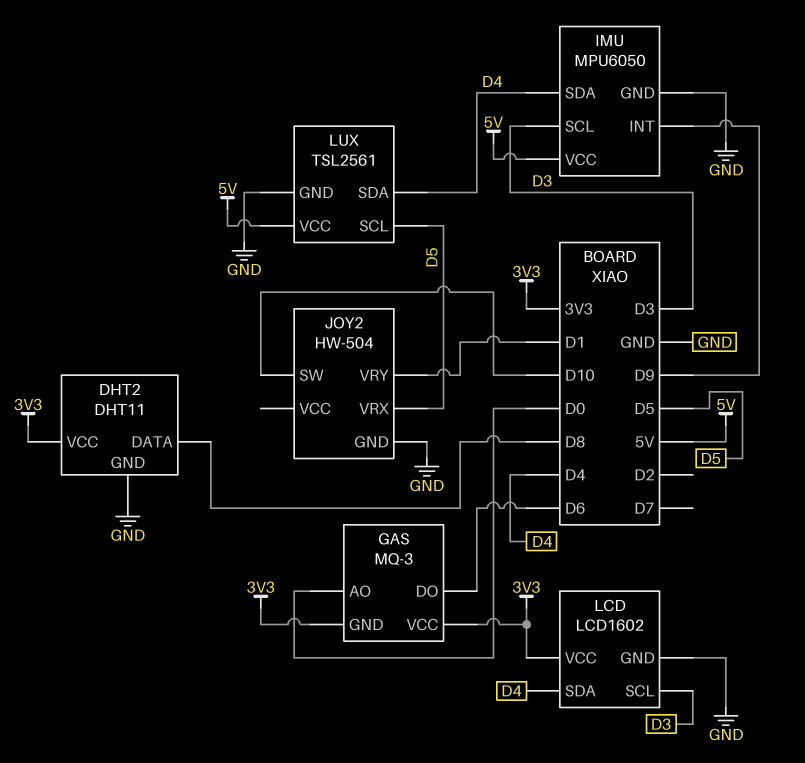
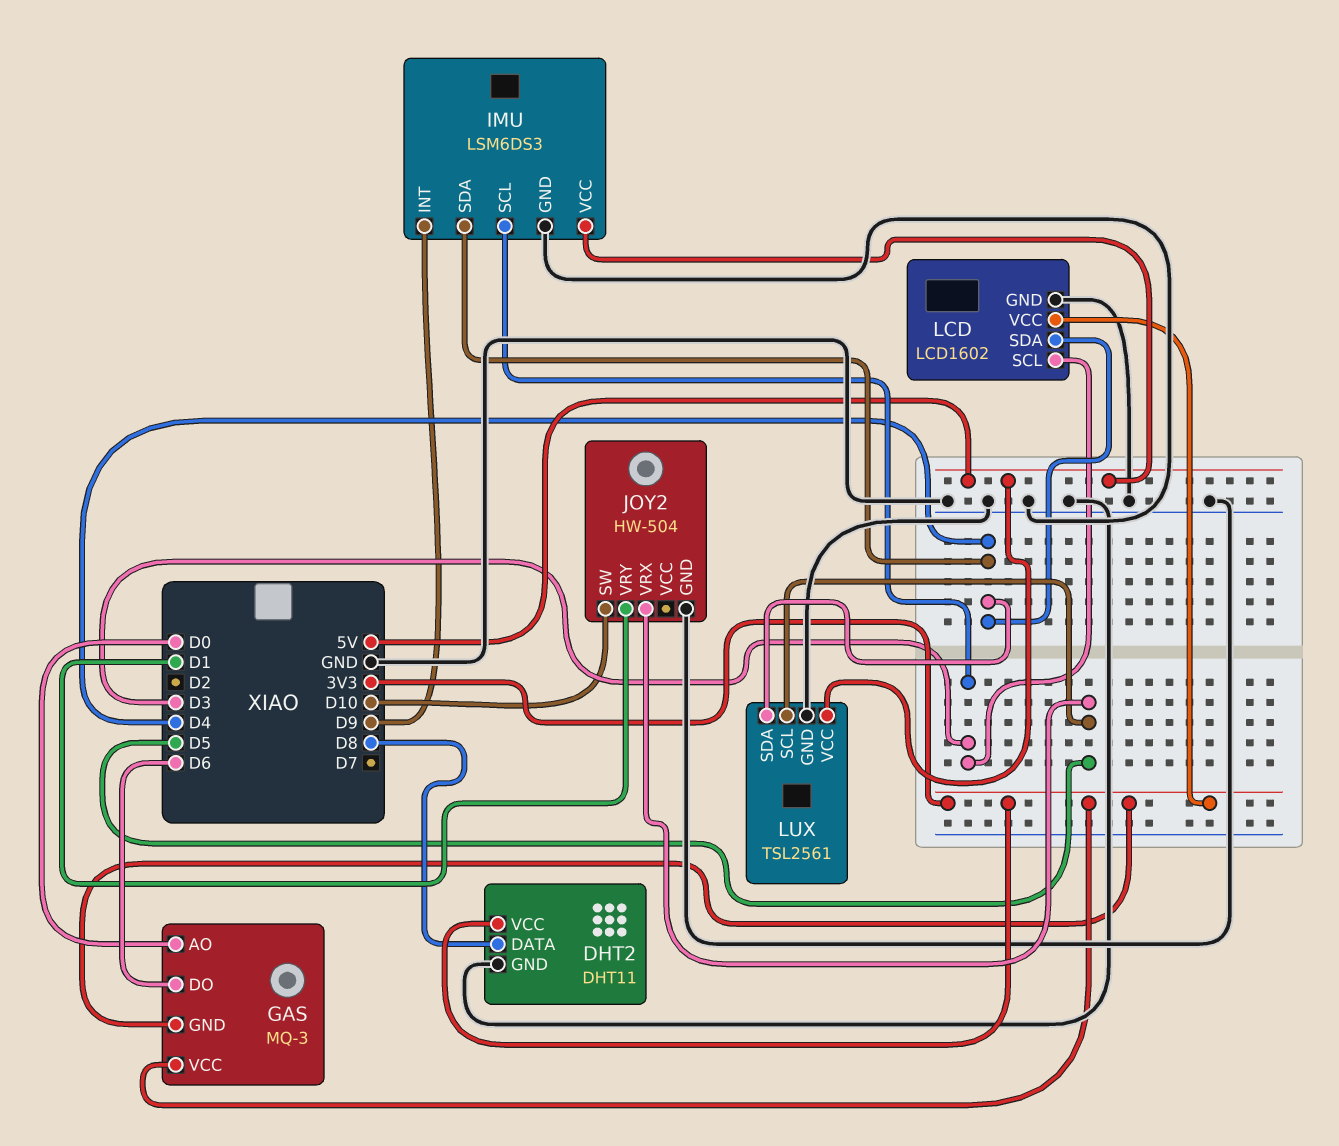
IMU: MPU6050 -> LSM6DS3

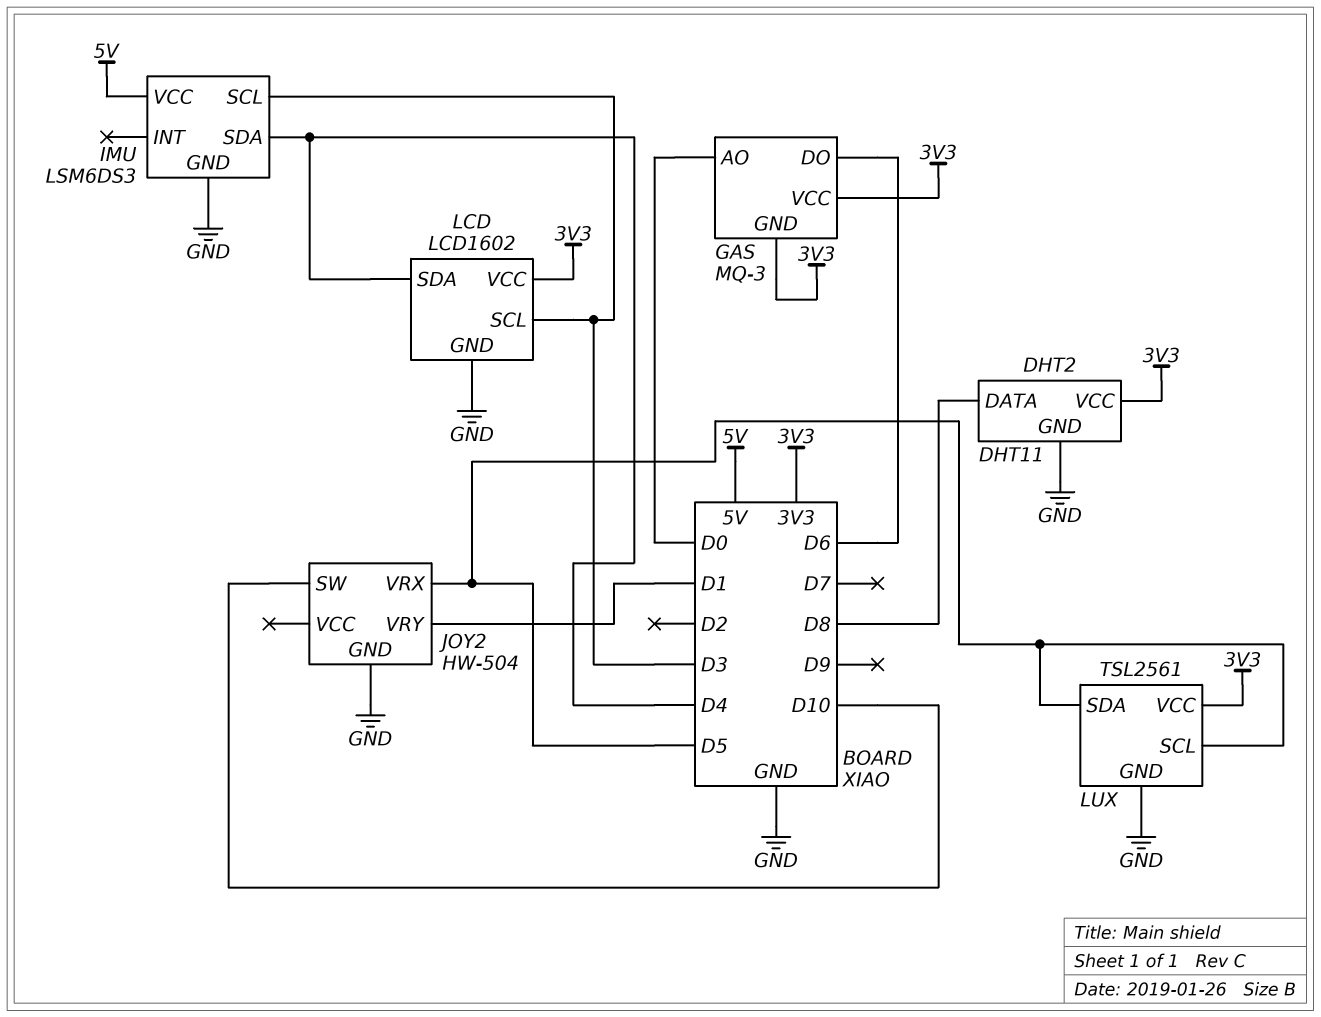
IMU pin INT: D9 -> none
LUX pin SDA: D4 -> D5
LUX pin VCC: 5V -> 3V3

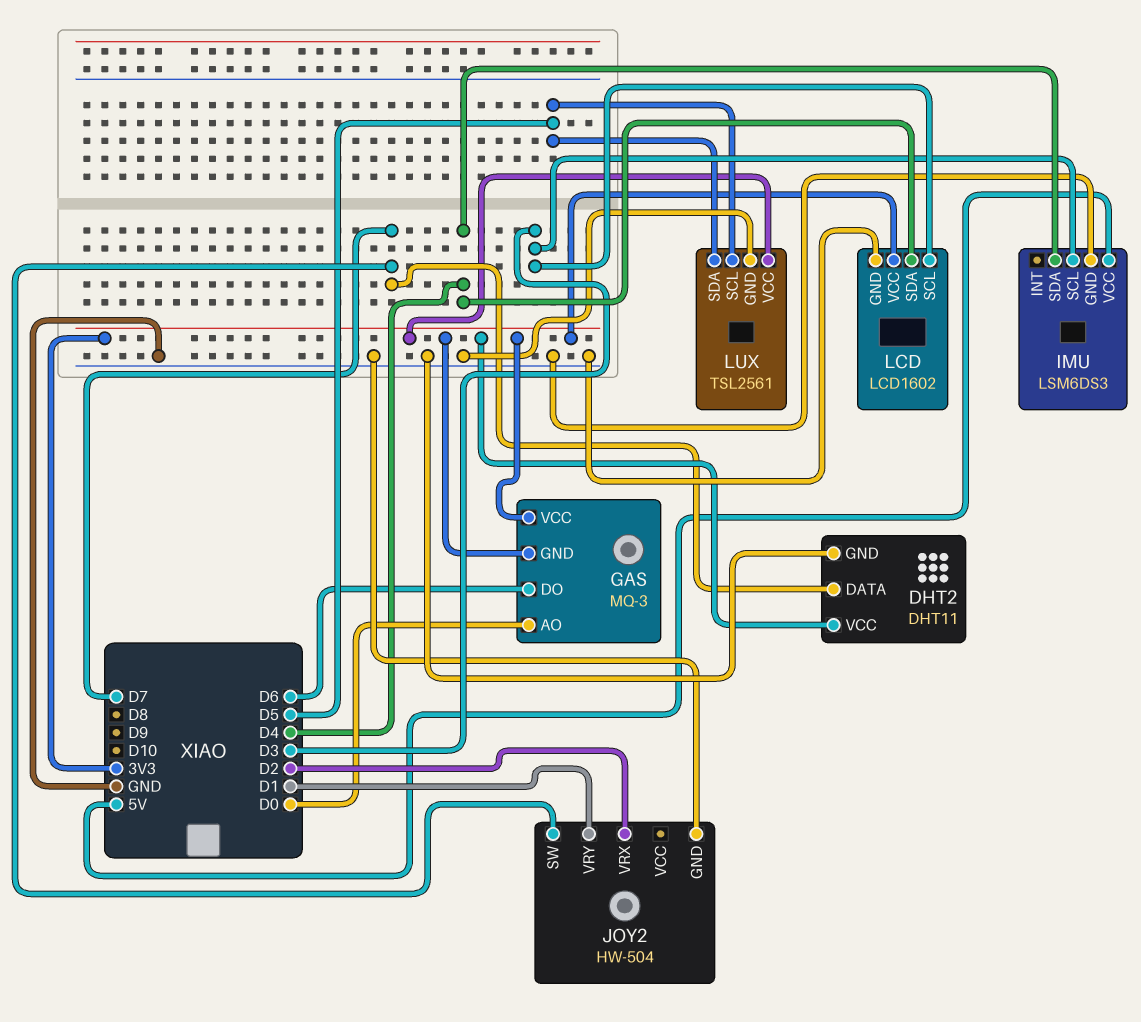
DHT2 pin DATA: D8 -> D7
JOY2 pin SW: D10 -> D7
JOY2 pin VRX: D5 -> D2

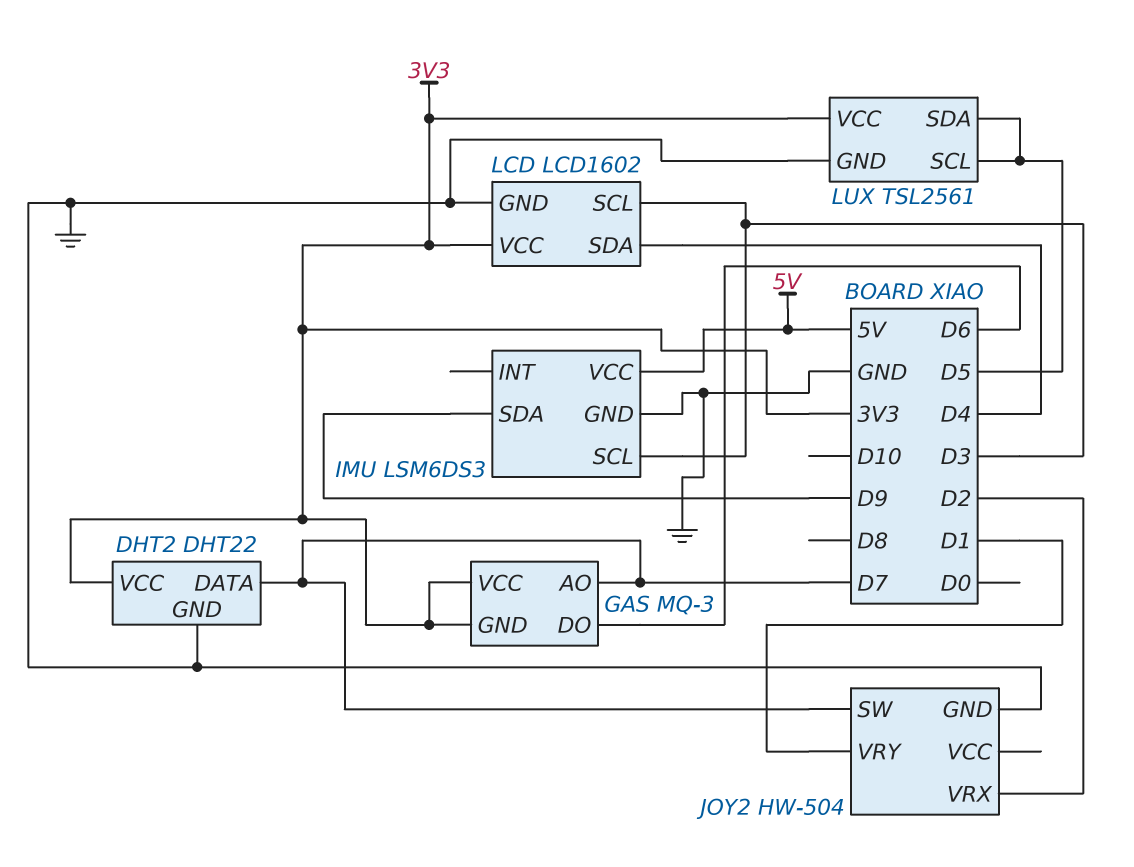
DHT2: DHT11 -> DHT22
GAS pin AO: D0 -> D7
IMU pin SDA: D4 -> D9

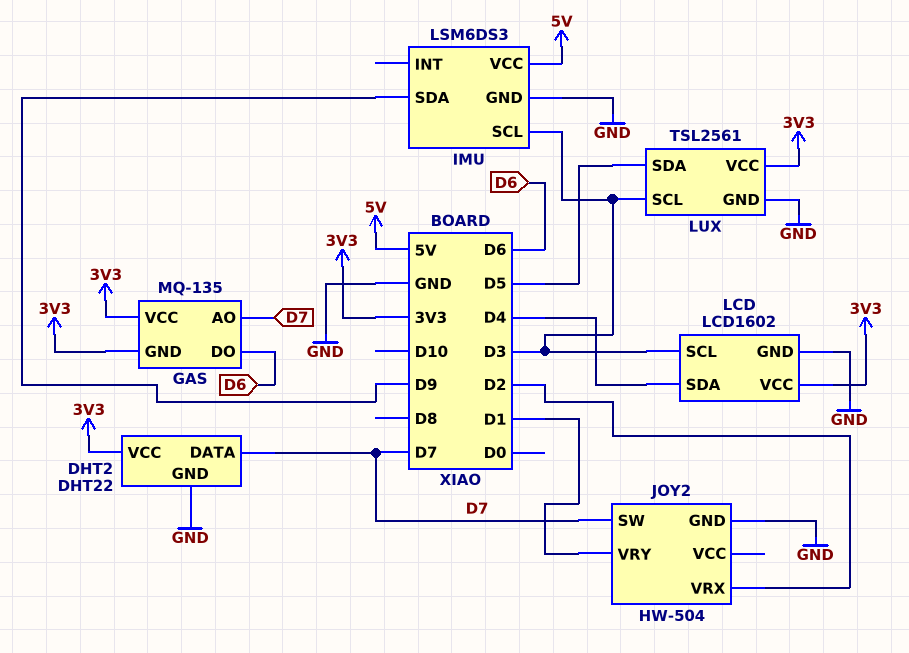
GAS: MQ-3 -> MQ-135
LUX pin SCL: D5 -> D3

